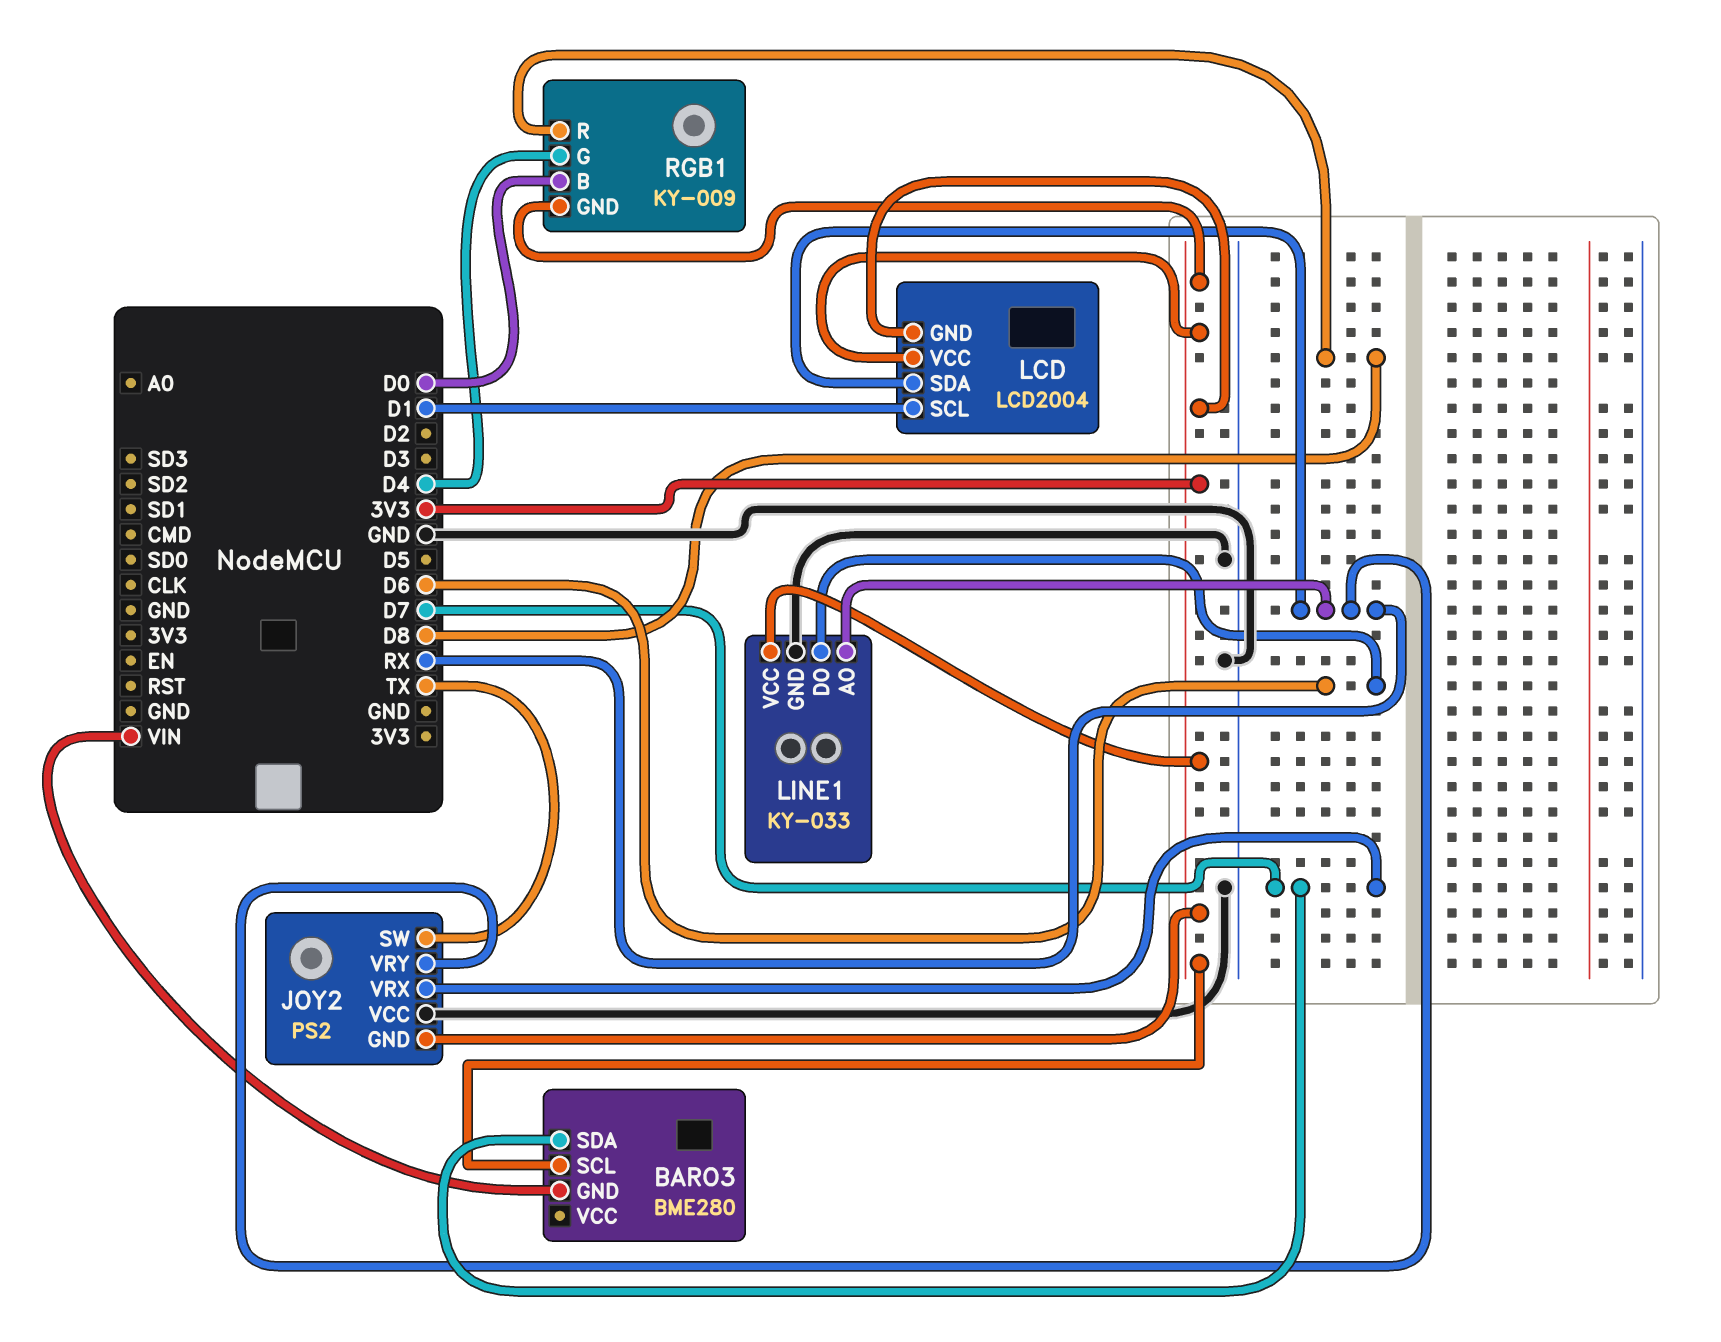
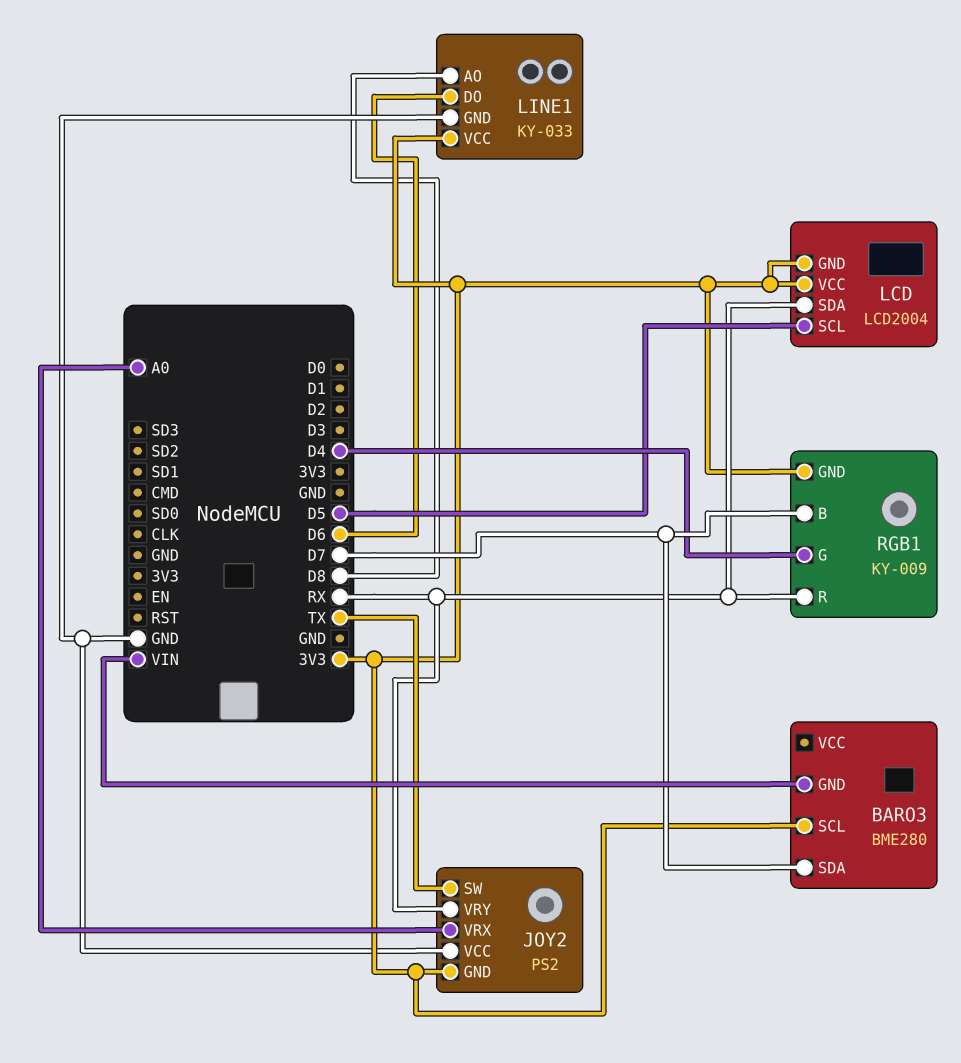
JOY2 pin VRX: D7 -> A0
LCD pin SCL: D1 -> D5
LINE1 pin AO: RX -> D8
RGB1 pin B: D0 -> D7
RGB1 pin R: D8 -> RX

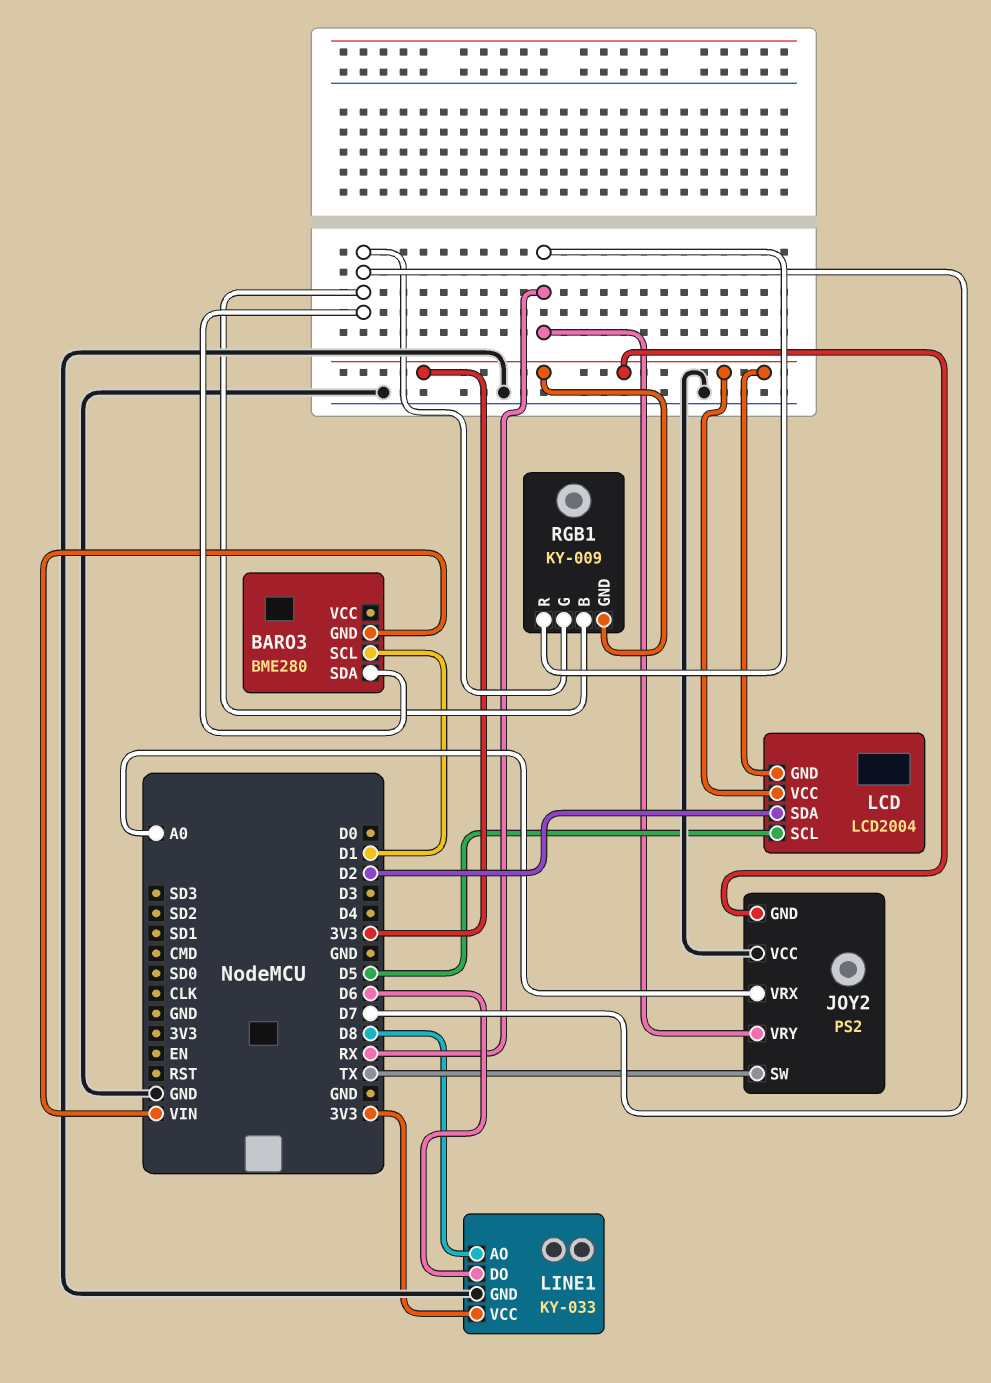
BARO3 pin SCL: 3V3 -> D1
LCD pin SDA: RX -> D2
RGB1 pin G: D4 -> D7

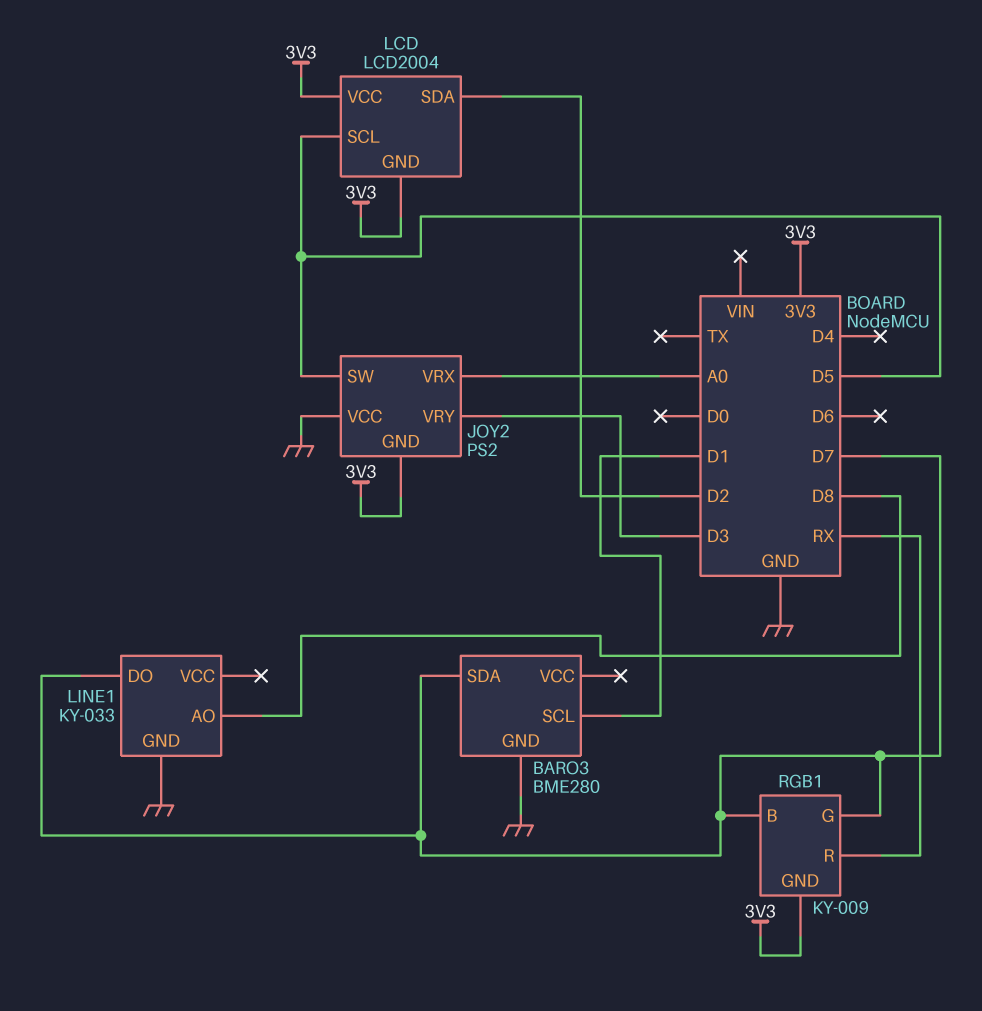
BARO3 pin GND: VIN -> GND
JOY2 pin SW: TX -> D5
JOY2 pin VRY: RX -> D3
LINE1 pin DO: D6 -> D7
LINE1 pin VCC: 3V3 -> none

